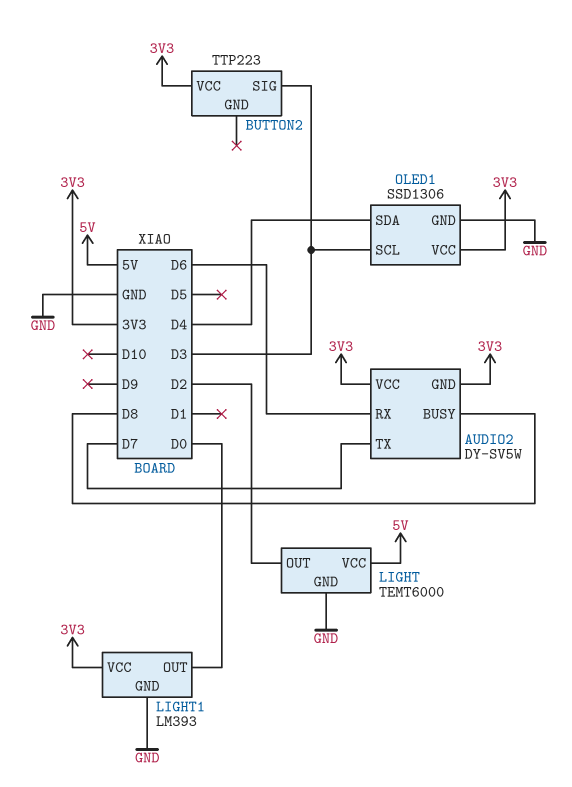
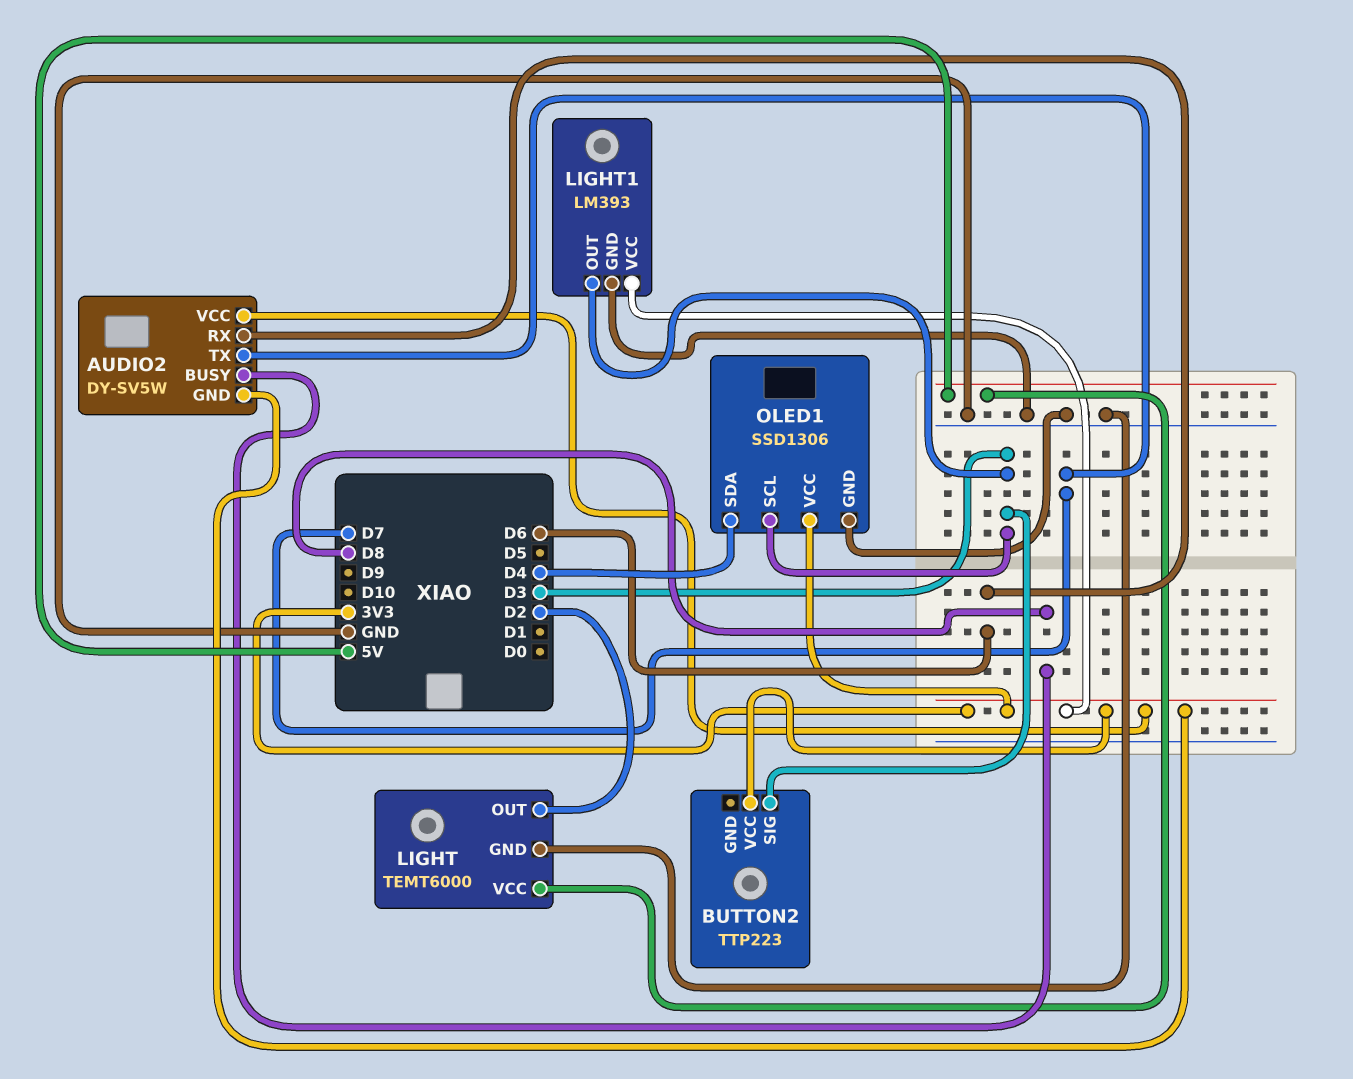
LIGHT1 pin OUT: D0 -> D3

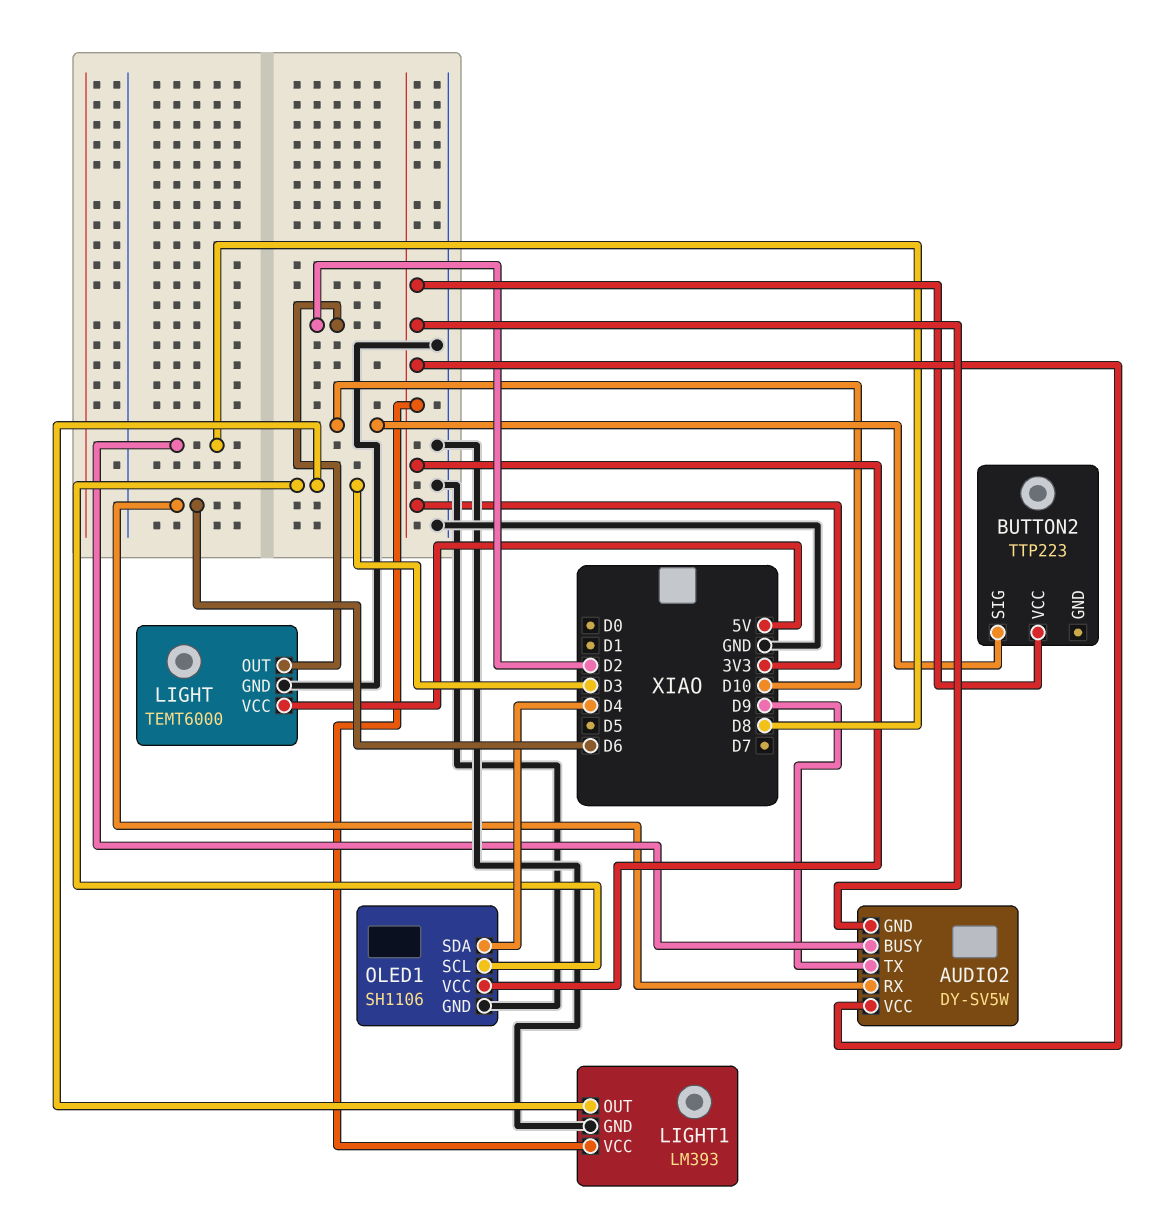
AUDIO2 pin TX: D7 -> D9
BUTTON2 pin SIG: D3 -> D10
OLED1: SSD1306 -> SH1106

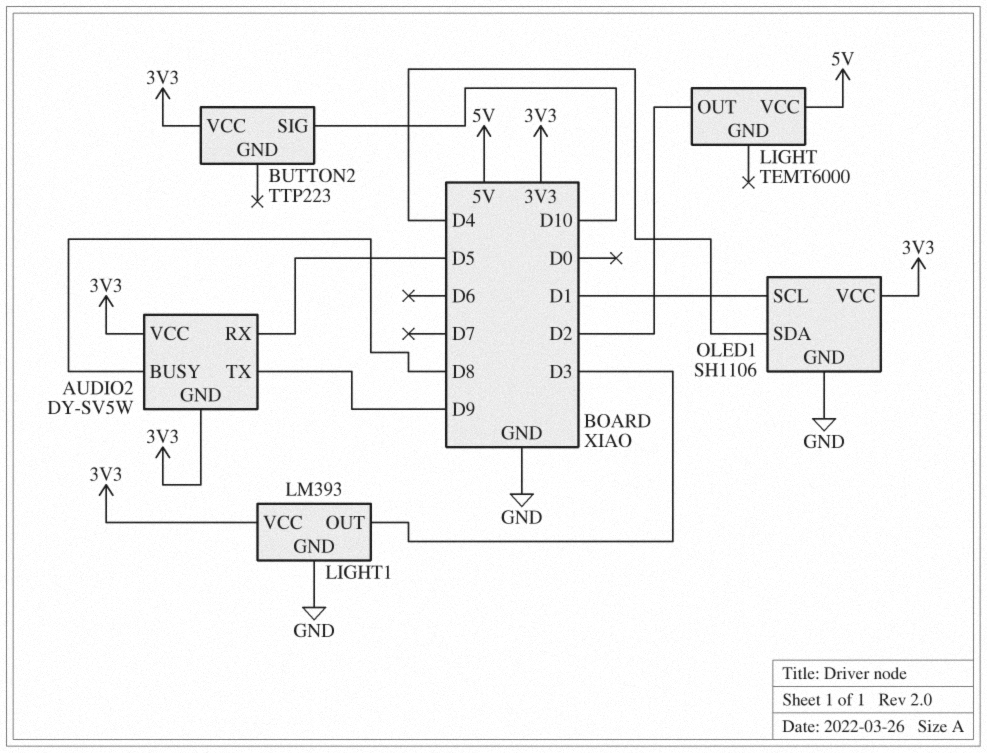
AUDIO2 pin RX: D6 -> D5
LIGHT pin GND: GND -> none
OLED1 pin SCL: D3 -> D1

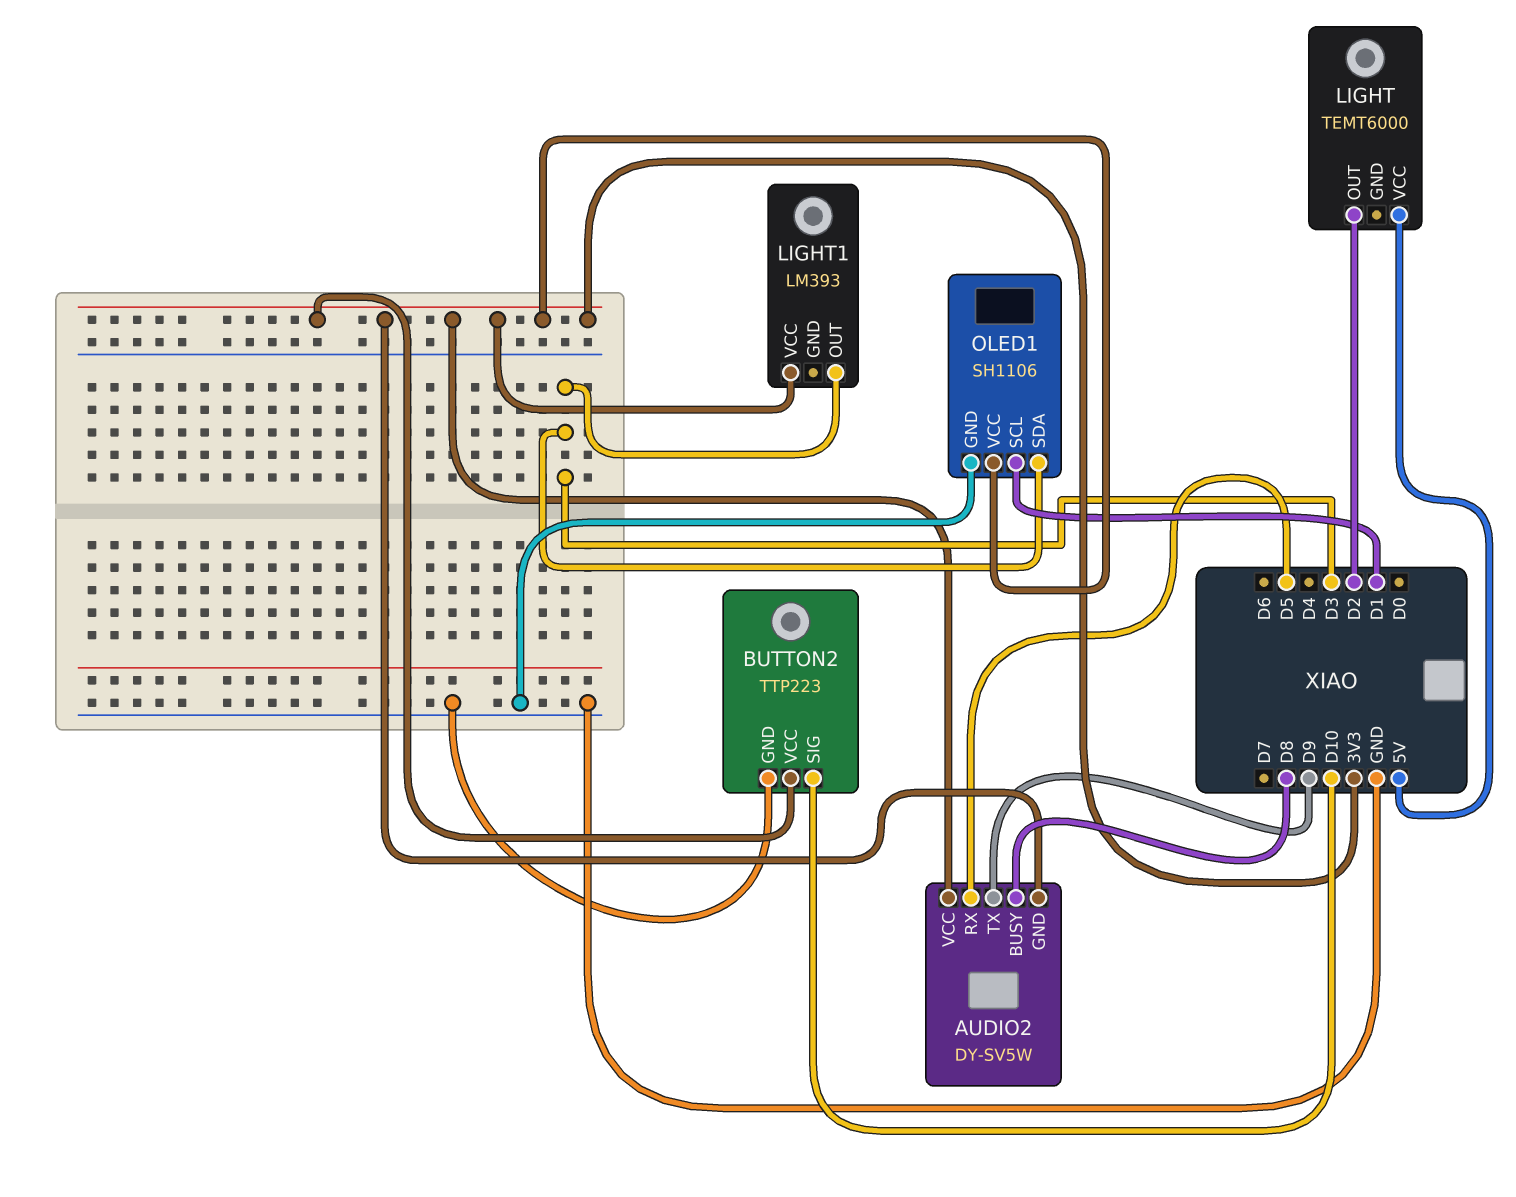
BUTTON2 pin GND: none -> GND
LIGHT1 pin GND: GND -> none
OLED1 pin SDA: D4 -> D3

